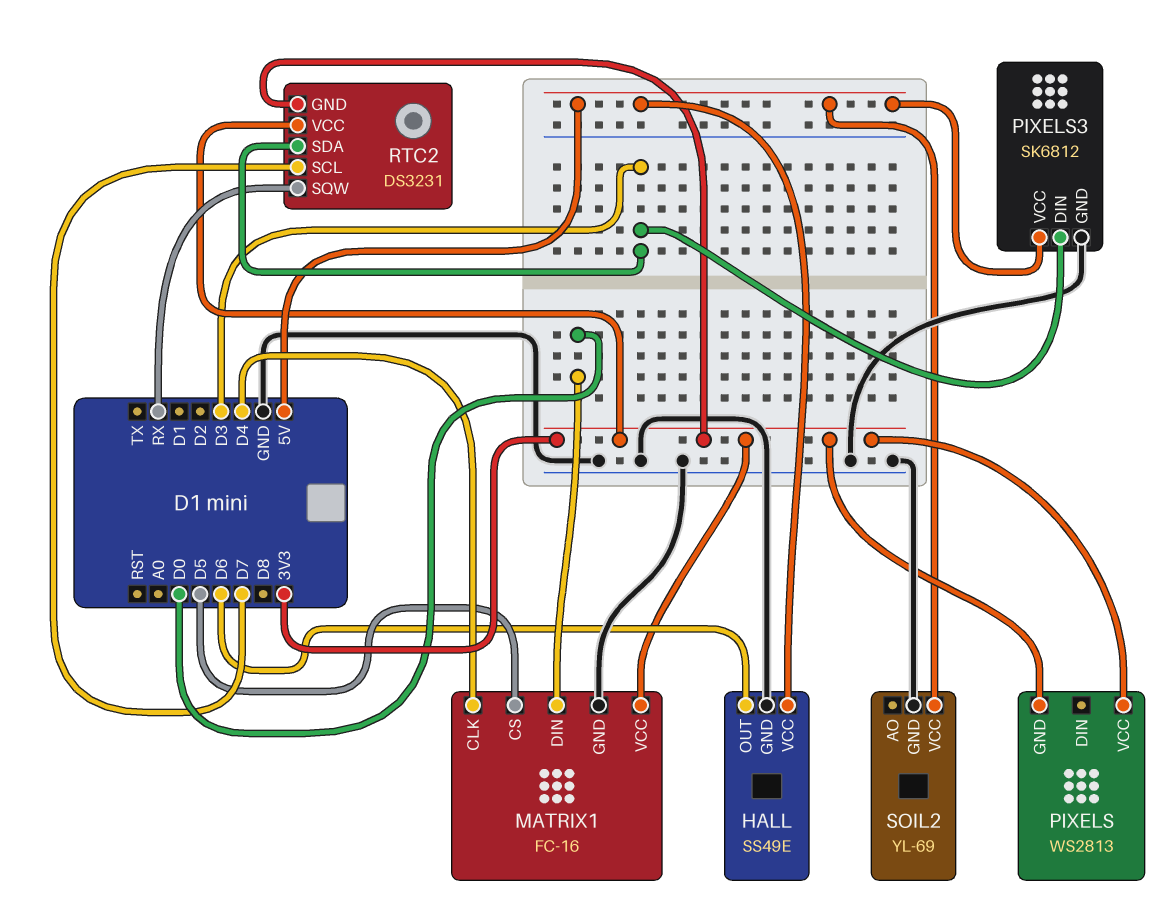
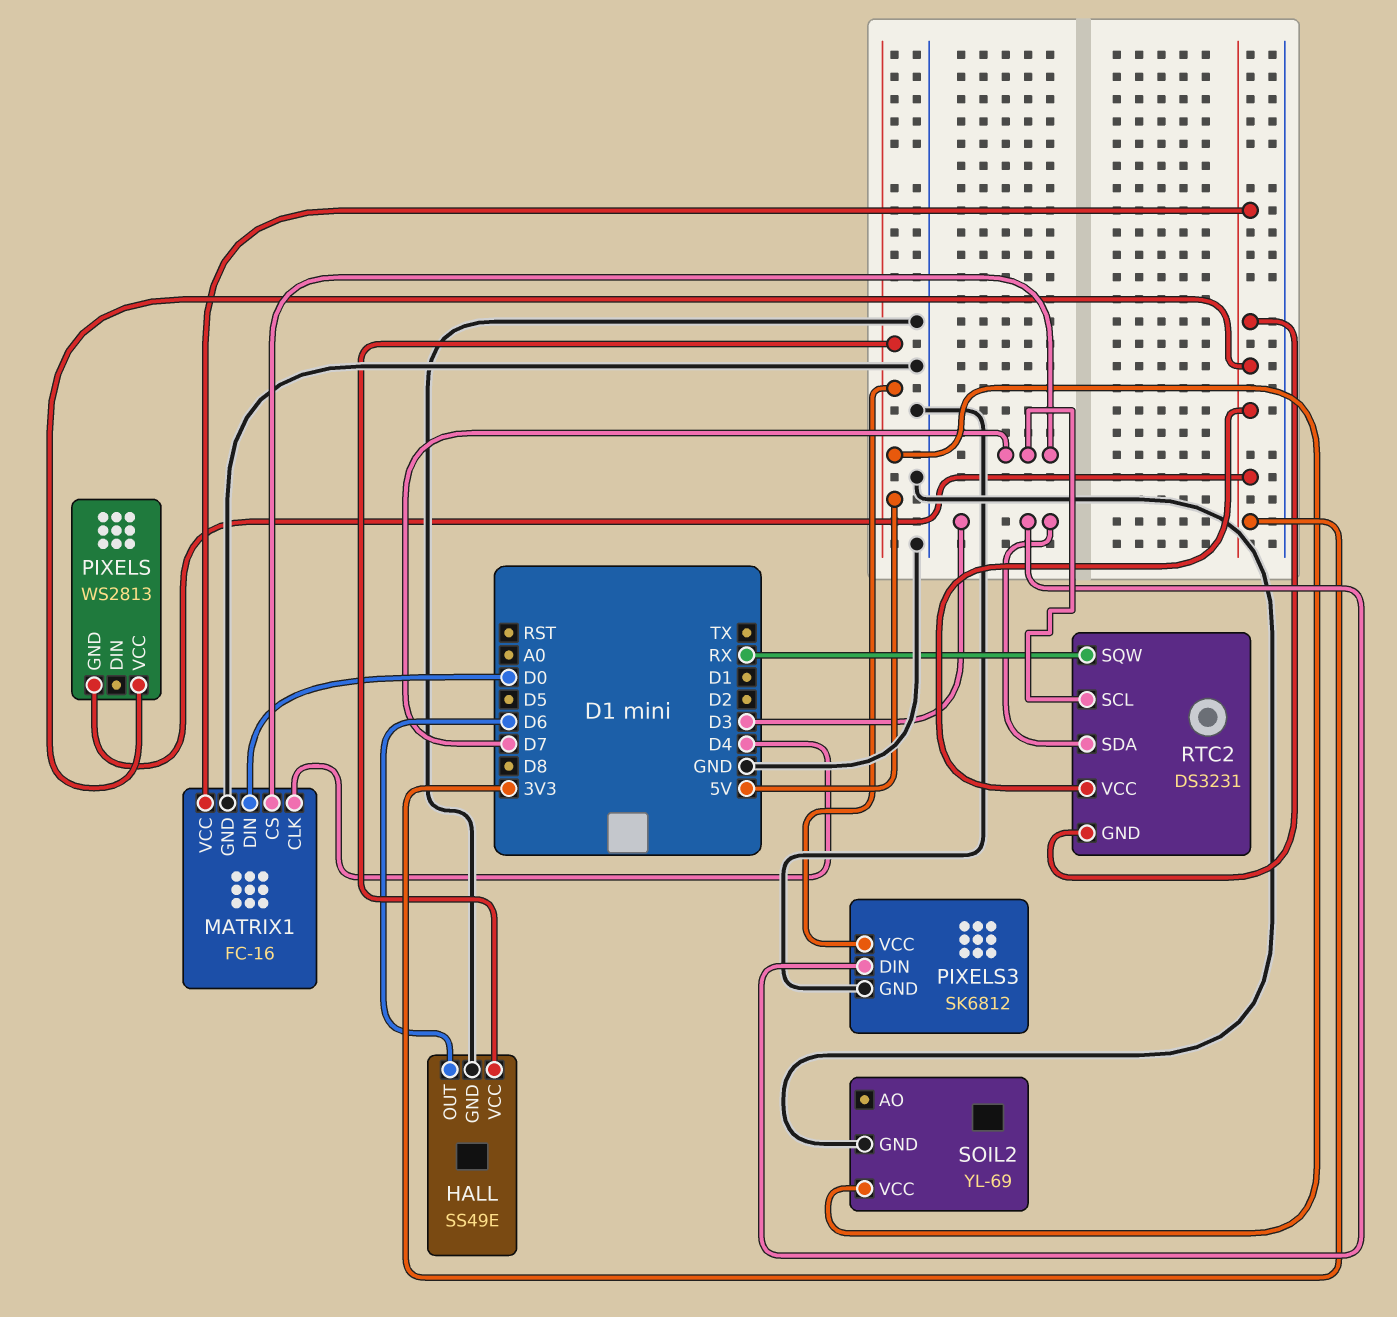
MATRIX1 pin CS: D5 -> D7

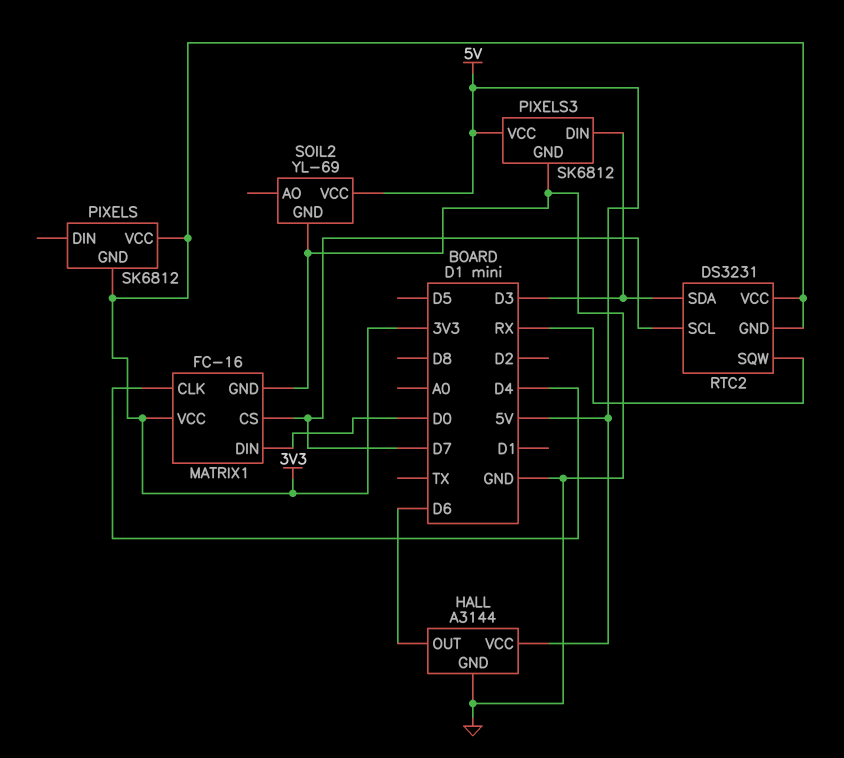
HALL: SS49E -> A3144
PIXELS: WS2813 -> SK6812

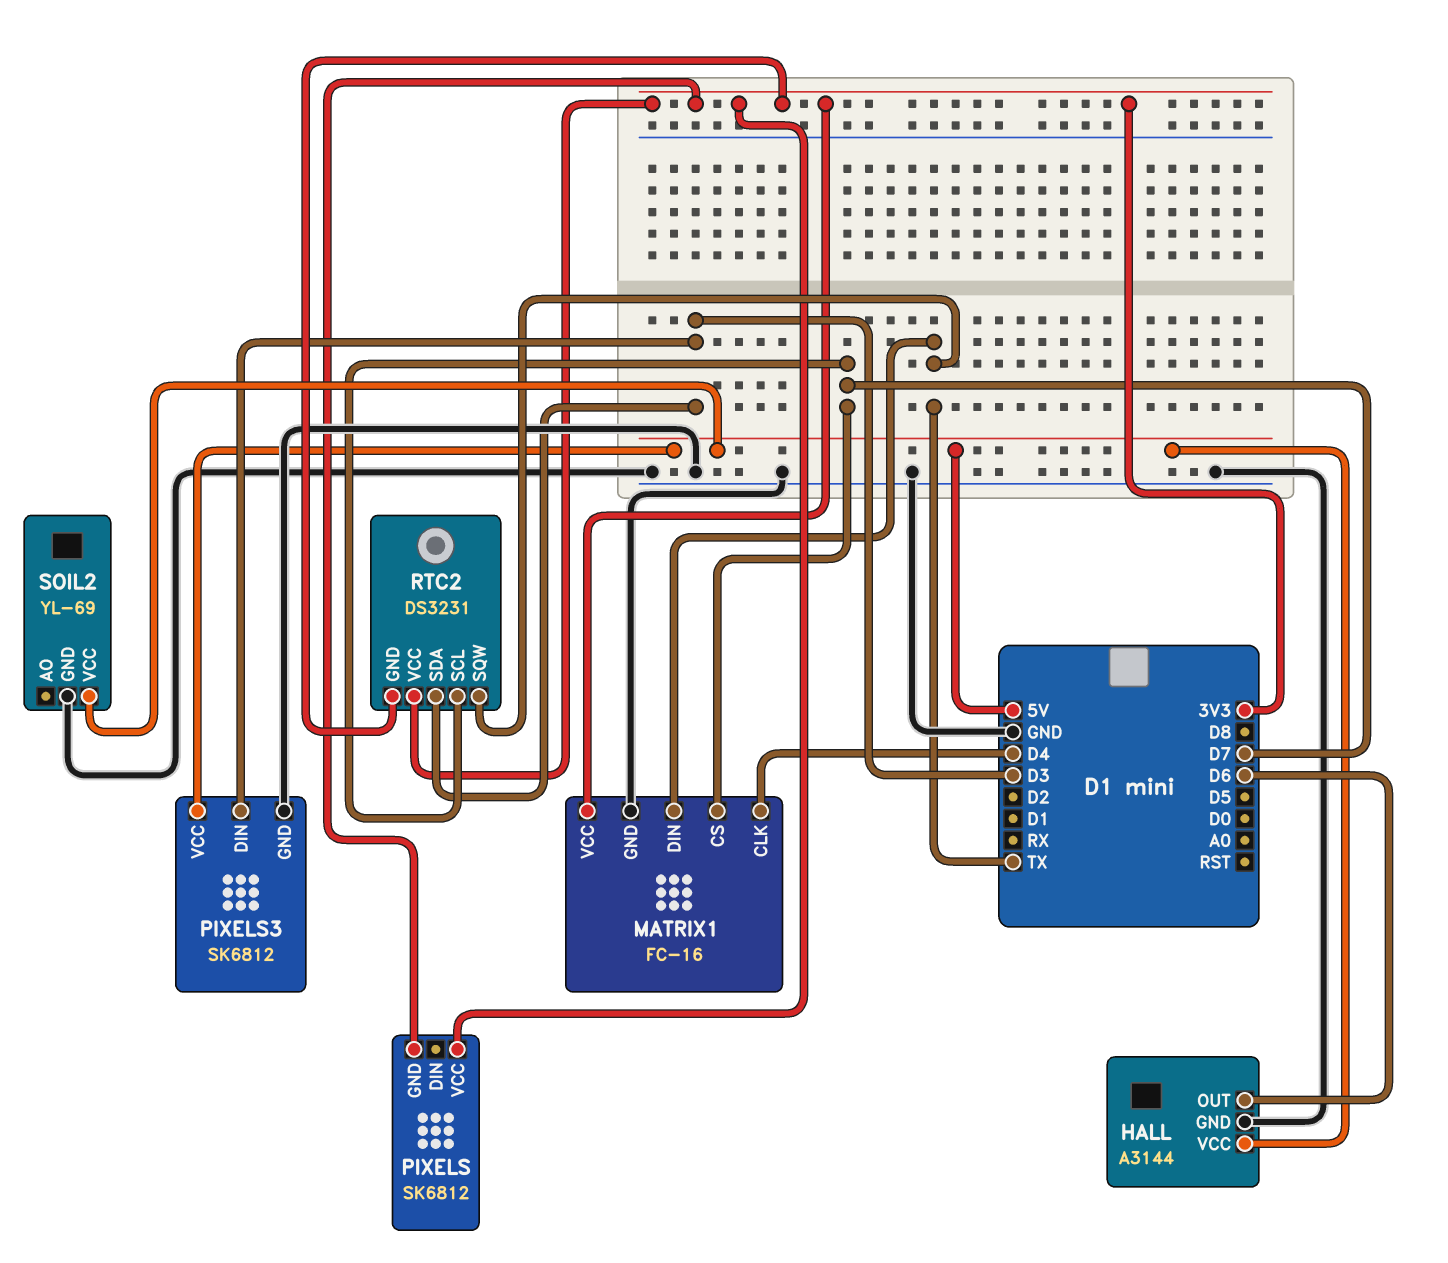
MATRIX1 pin DIN: D0 -> TX
RTC2 pin SQW: RX -> TX

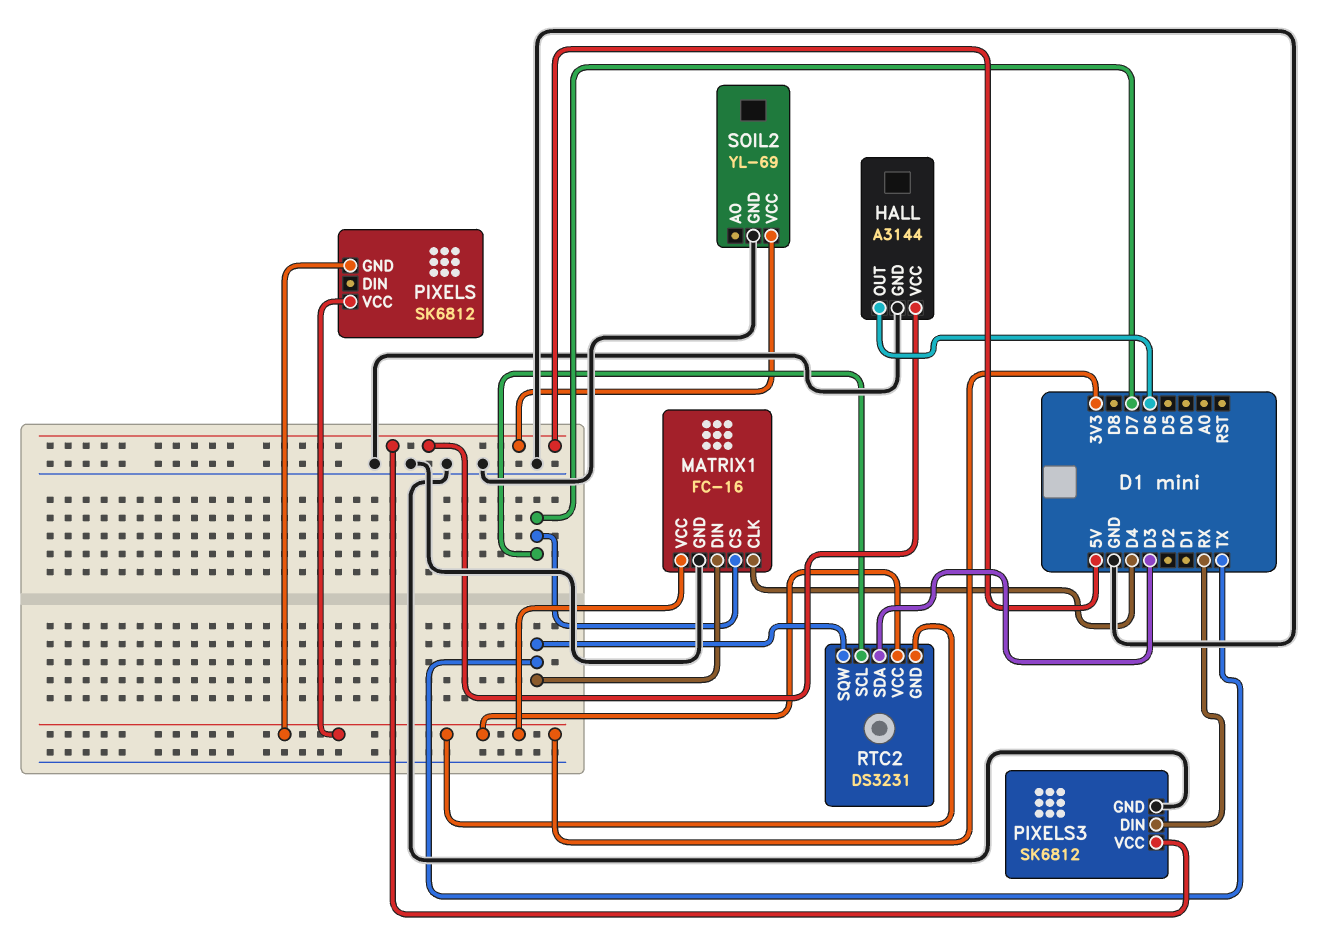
PIXELS3 pin DIN: D3 -> RX

